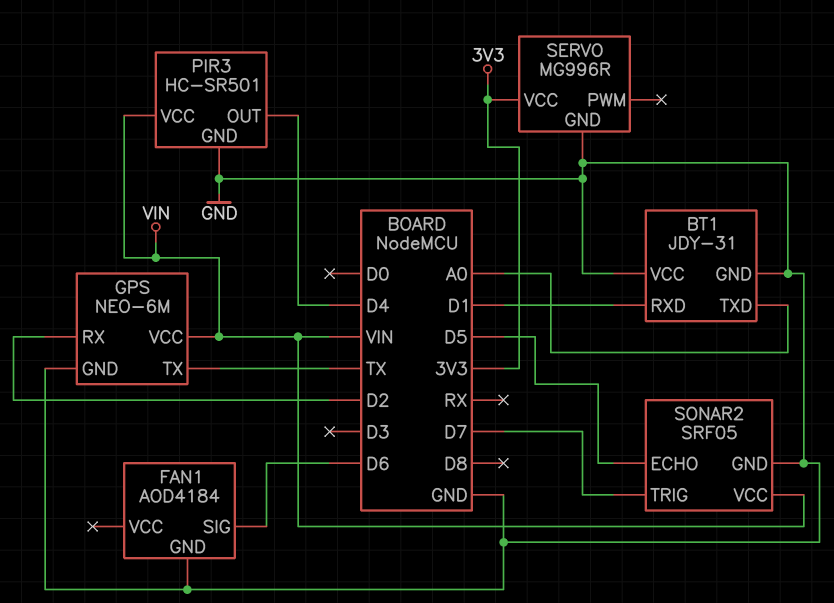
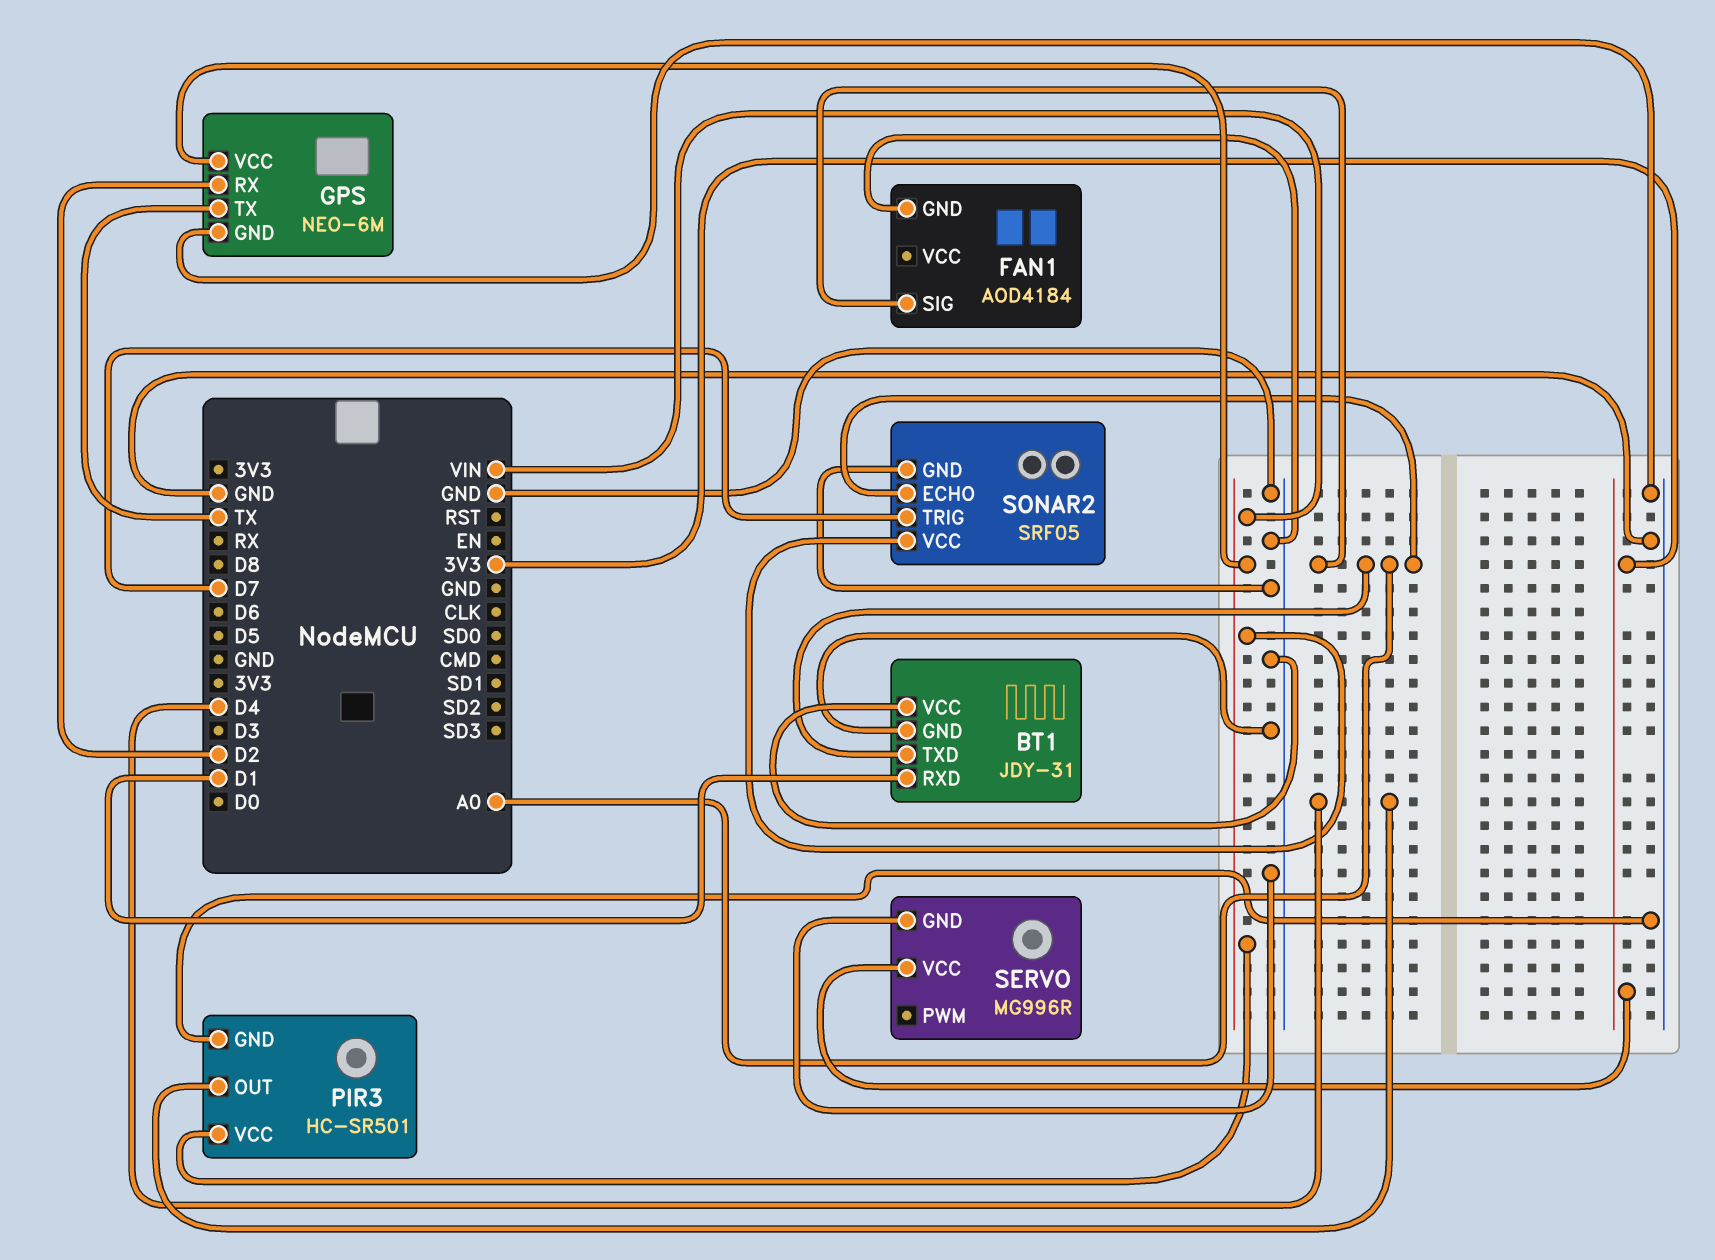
FAN1 pin SIG: D6 -> A0
SONAR2 pin ECHO: D5 -> A0

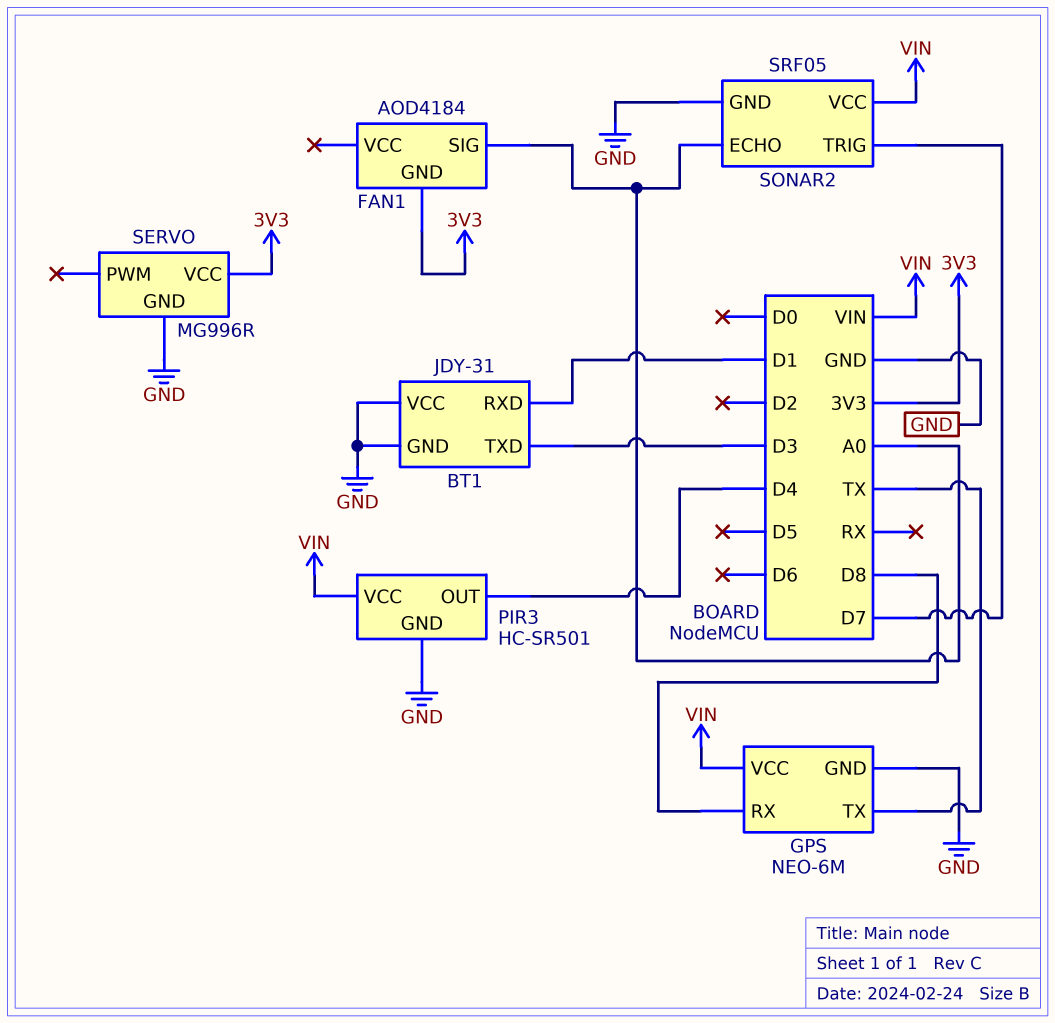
BT1 pin TXD: A0 -> D3
FAN1 pin GND: GND -> 3V3
GPS pin RX: D2 -> D8

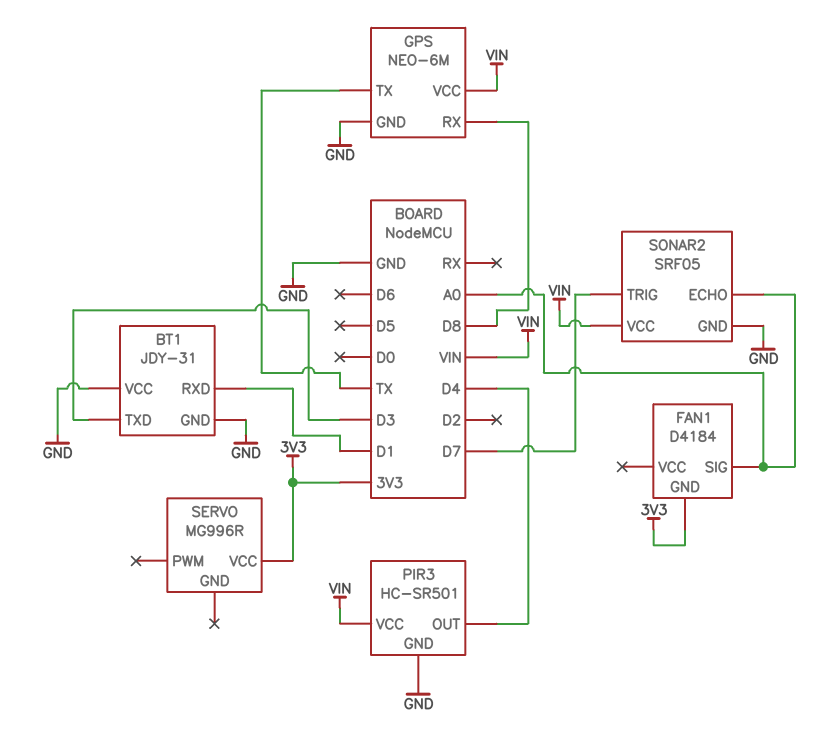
FAN1: AOD4184 -> D4184
SERVO pin GND: GND -> none

